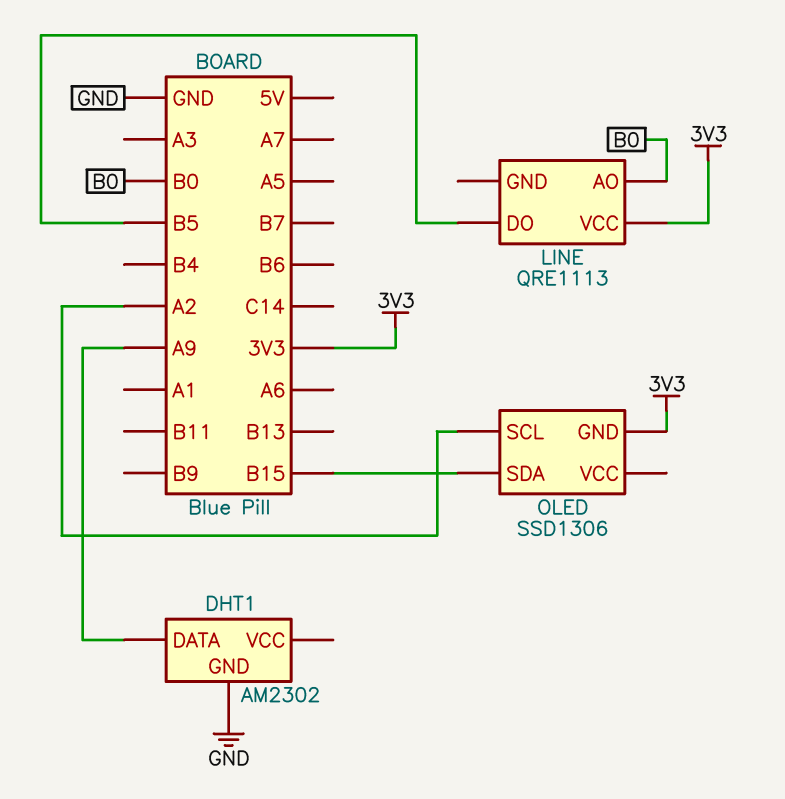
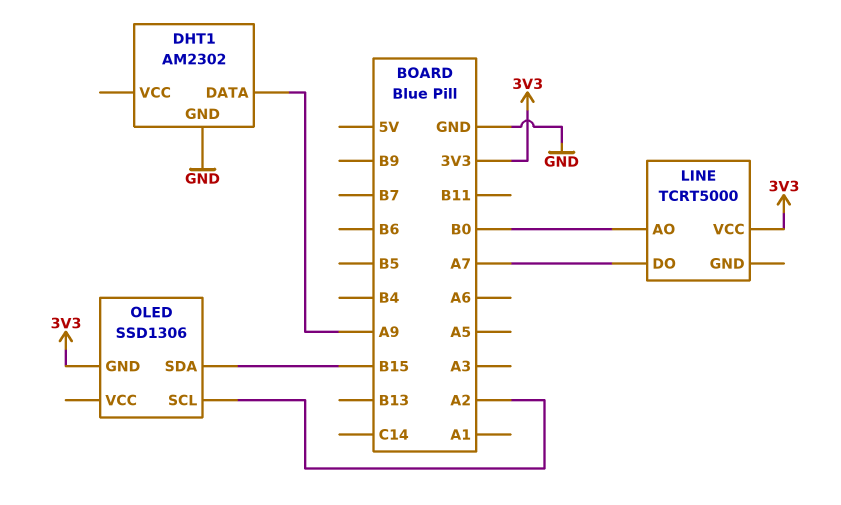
LINE: QRE1113 -> TCRT5000
LINE pin DO: B5 -> A7

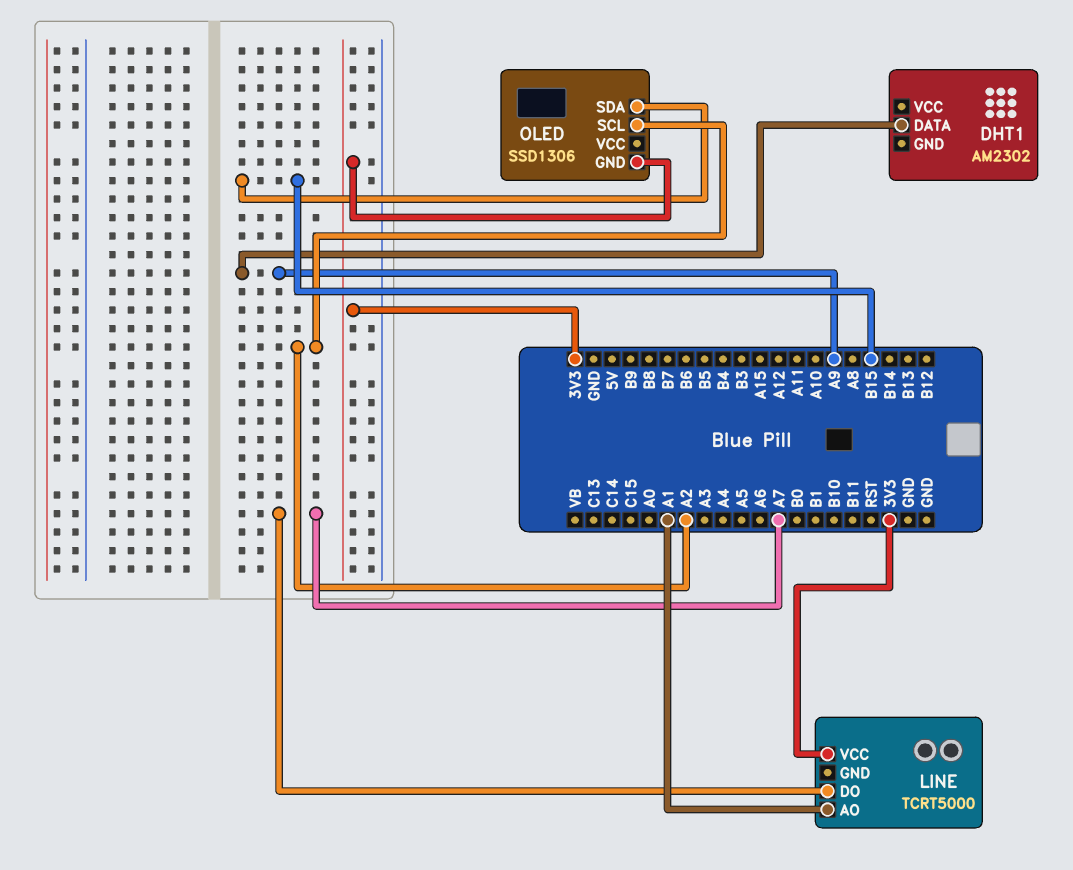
DHT1 pin GND: GND -> none
LINE pin AO: B0 -> A1

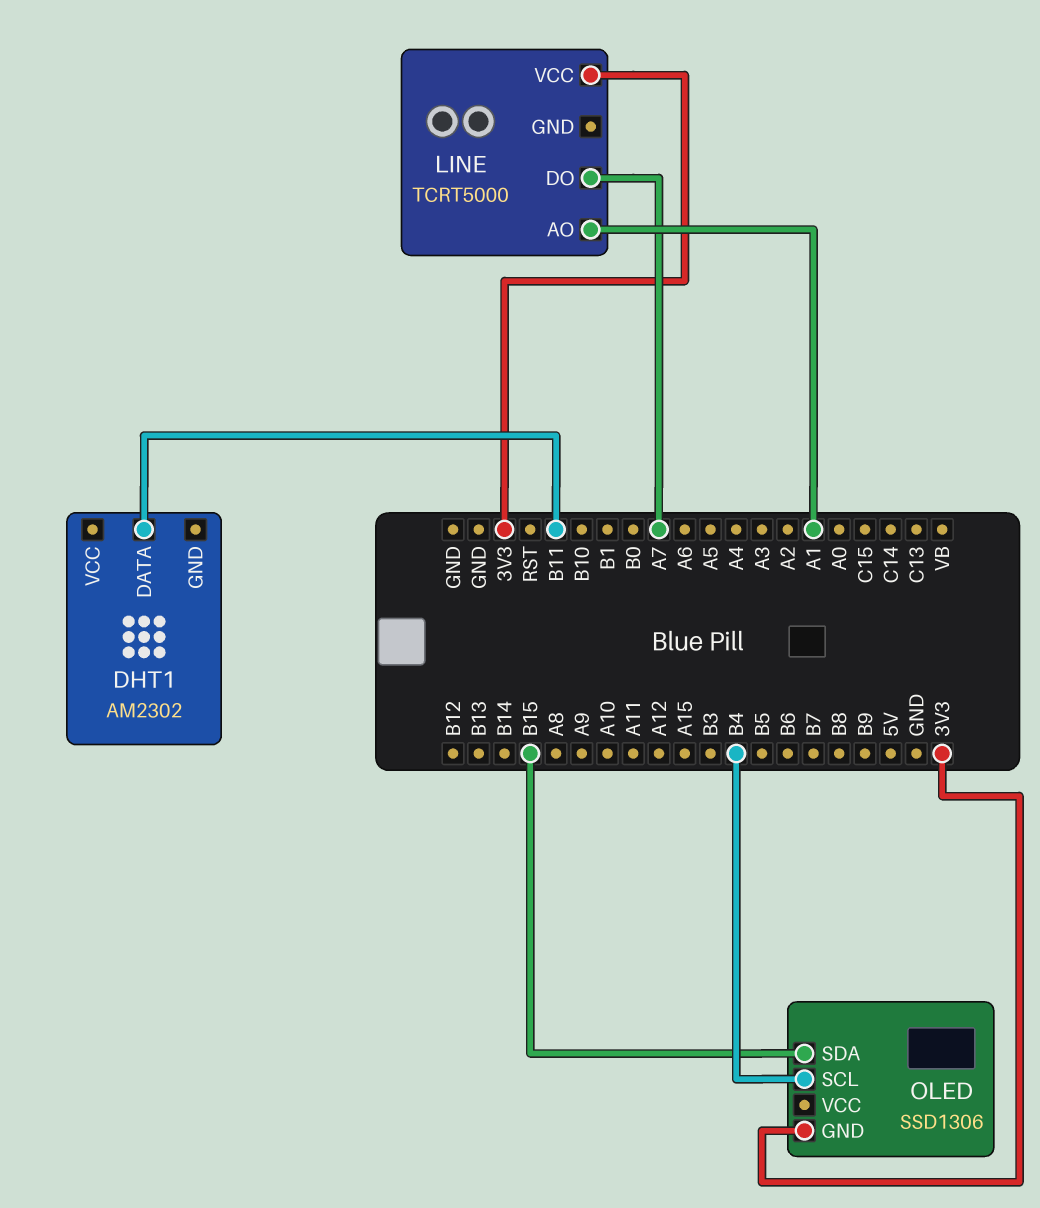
DHT1 pin DATA: A9 -> B11
OLED pin SCL: A2 -> B4

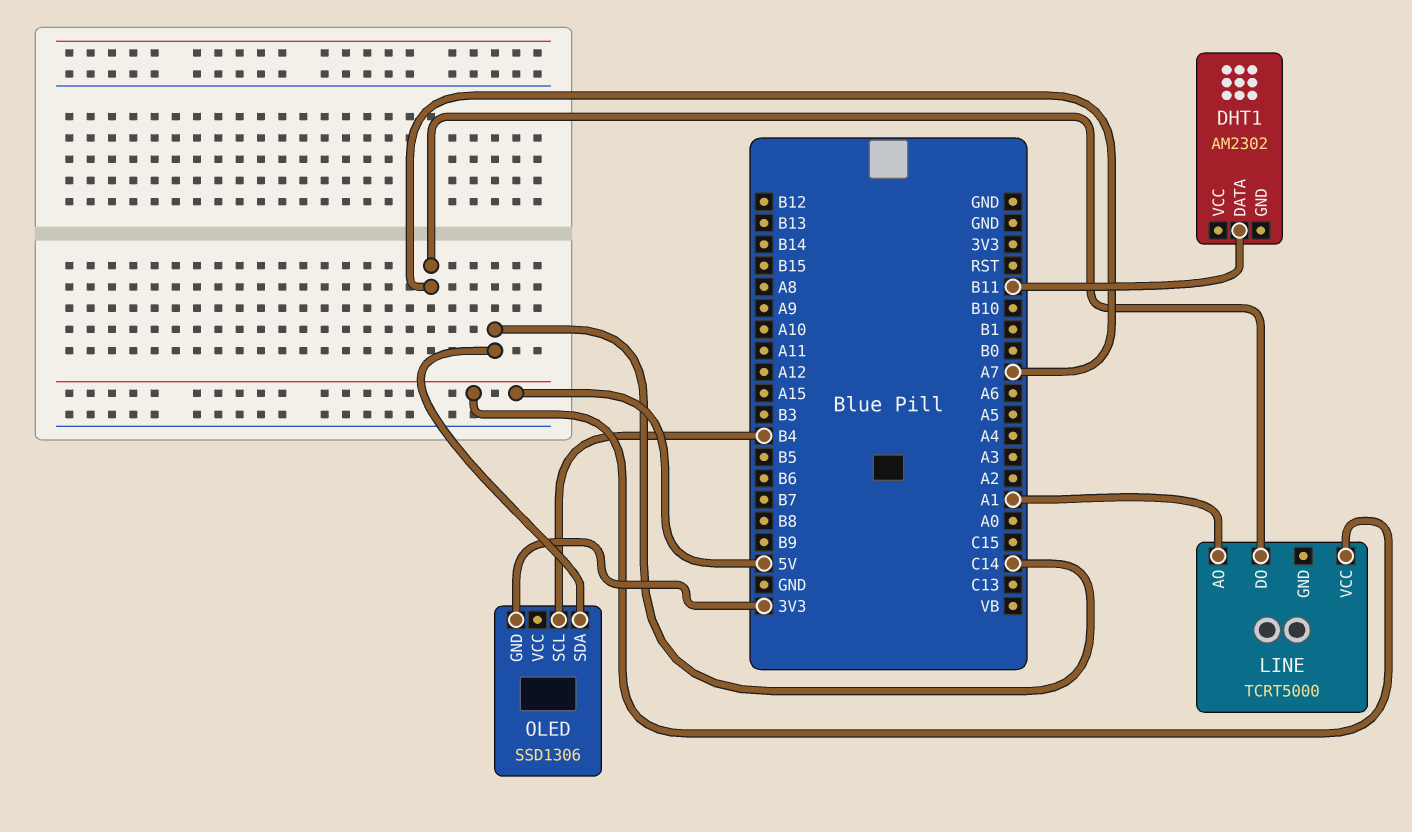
LINE pin VCC: 3V3 -> 5V
OLED pin SDA: B15 -> C14

